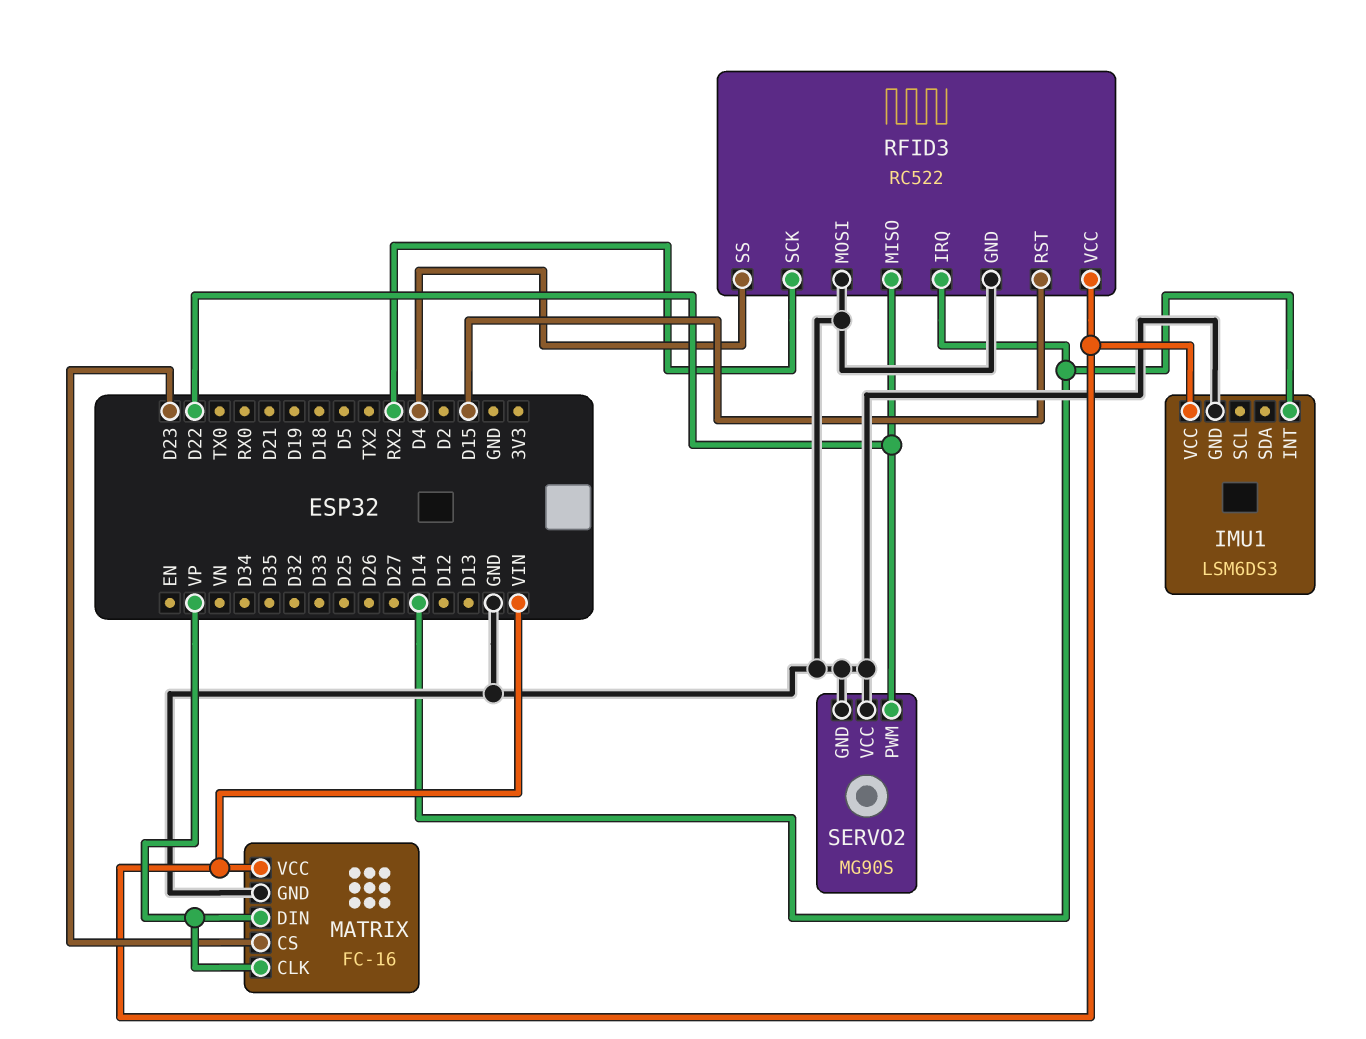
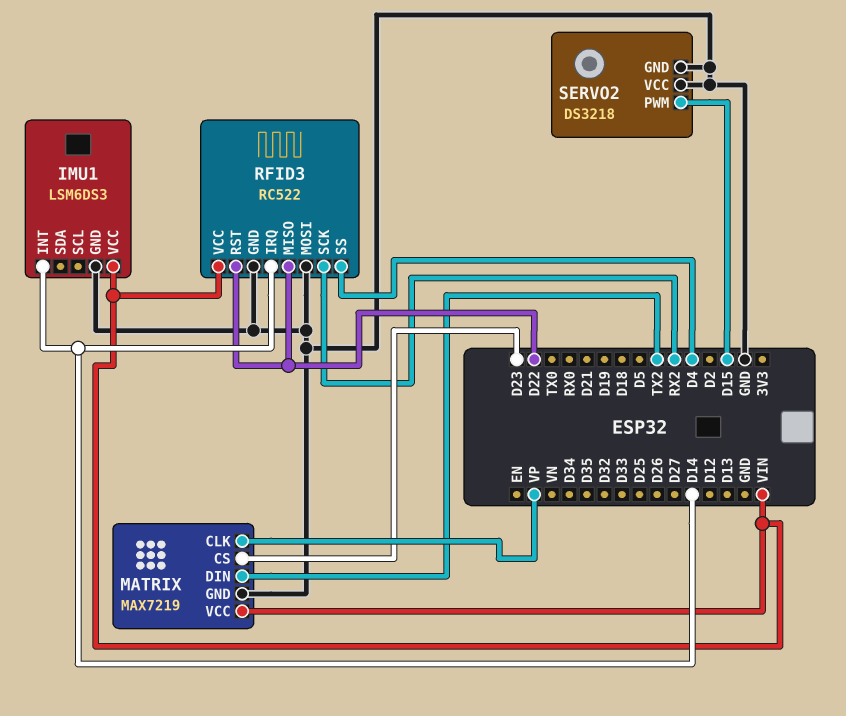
MATRIX: FC-16 -> MAX7219
MATRIX pin DIN: VP -> TX2
RFID3 pin RST: D15 -> D22
SERVO2: MG90S -> DS3218
SERVO2 pin PWM: D22 -> D15

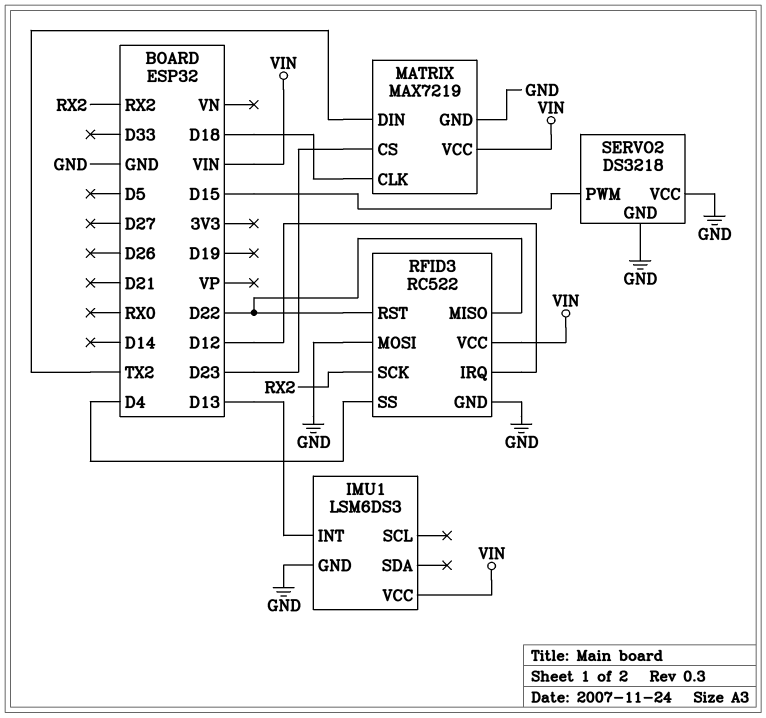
IMU1 pin INT: D14 -> D13
MATRIX pin CLK: VP -> D18
RFID3 pin IRQ: D14 -> D12

